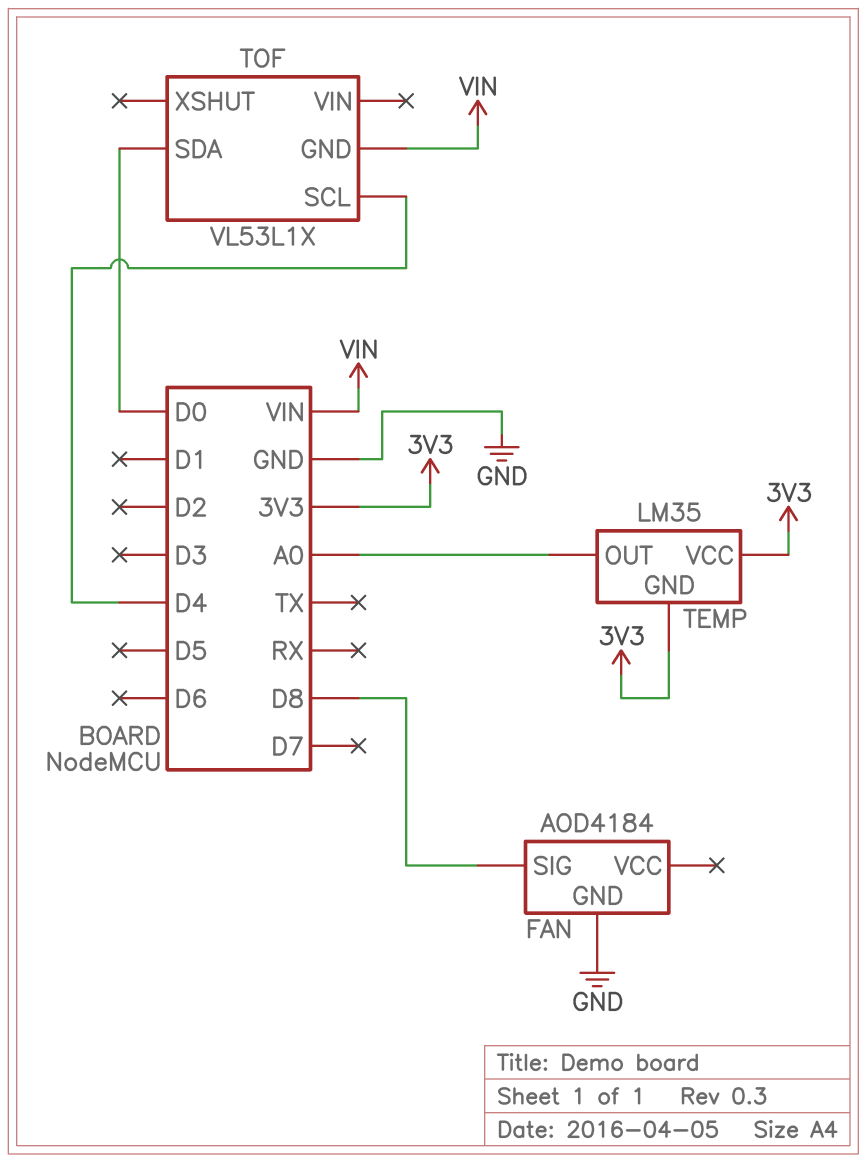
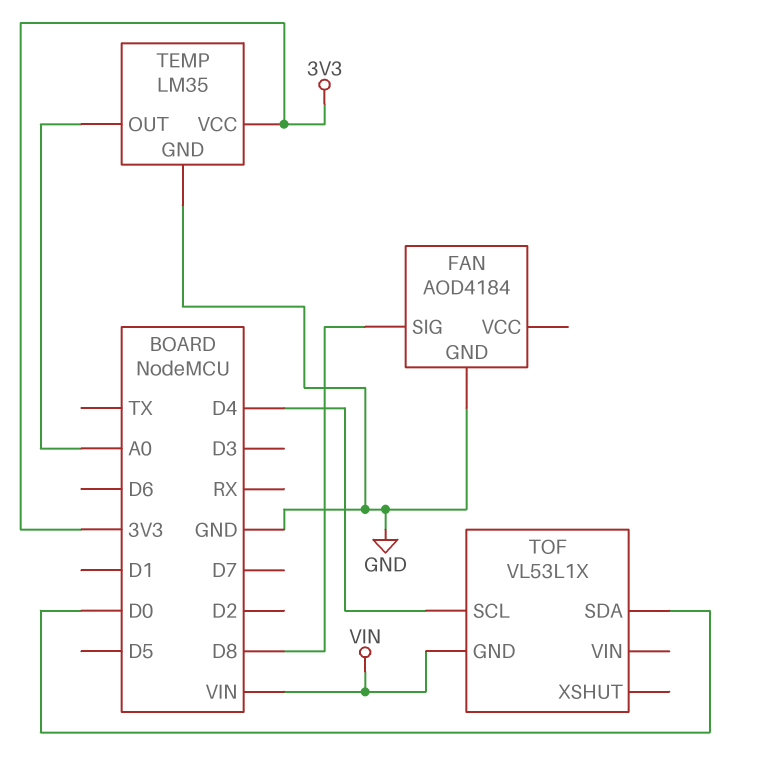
TEMP pin GND: 3V3 -> GND

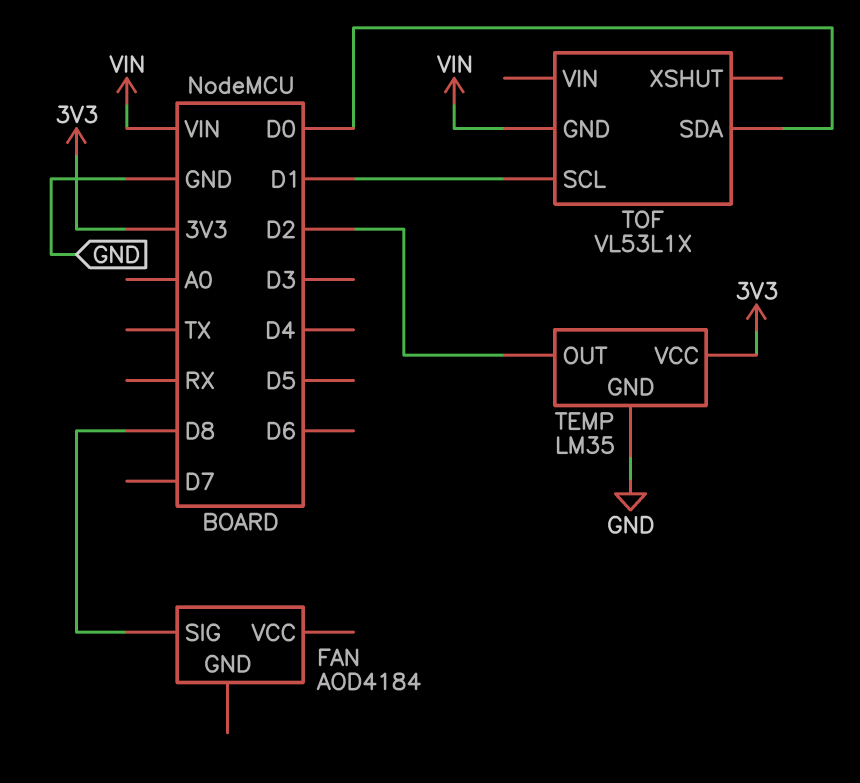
FAN pin GND: GND -> none
TEMP pin OUT: A0 -> D2
TOF pin SCL: D4 -> D1

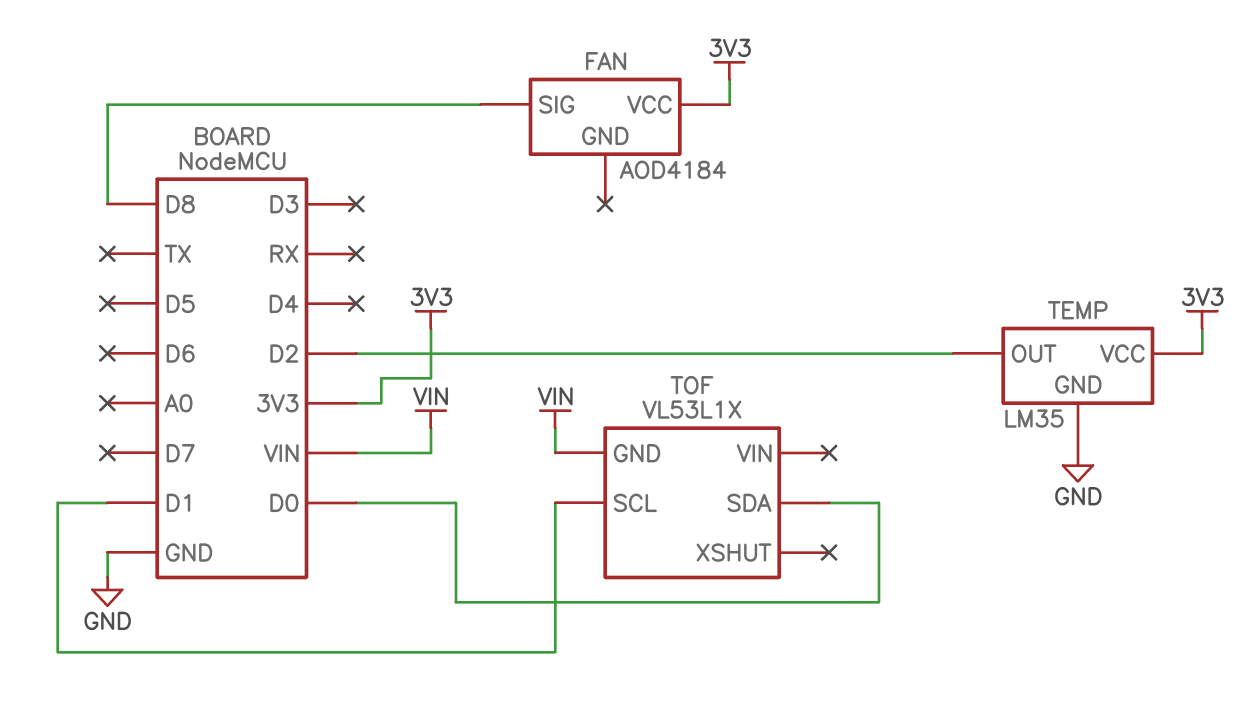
FAN pin VCC: none -> 3V3

